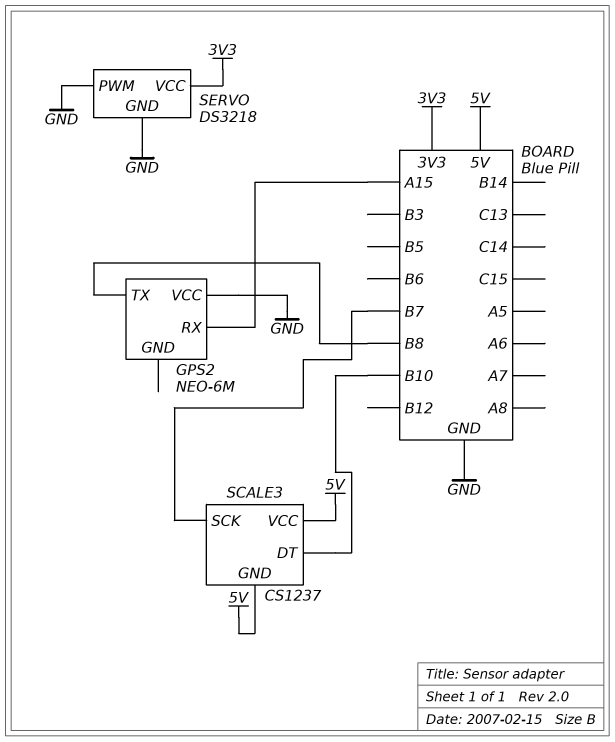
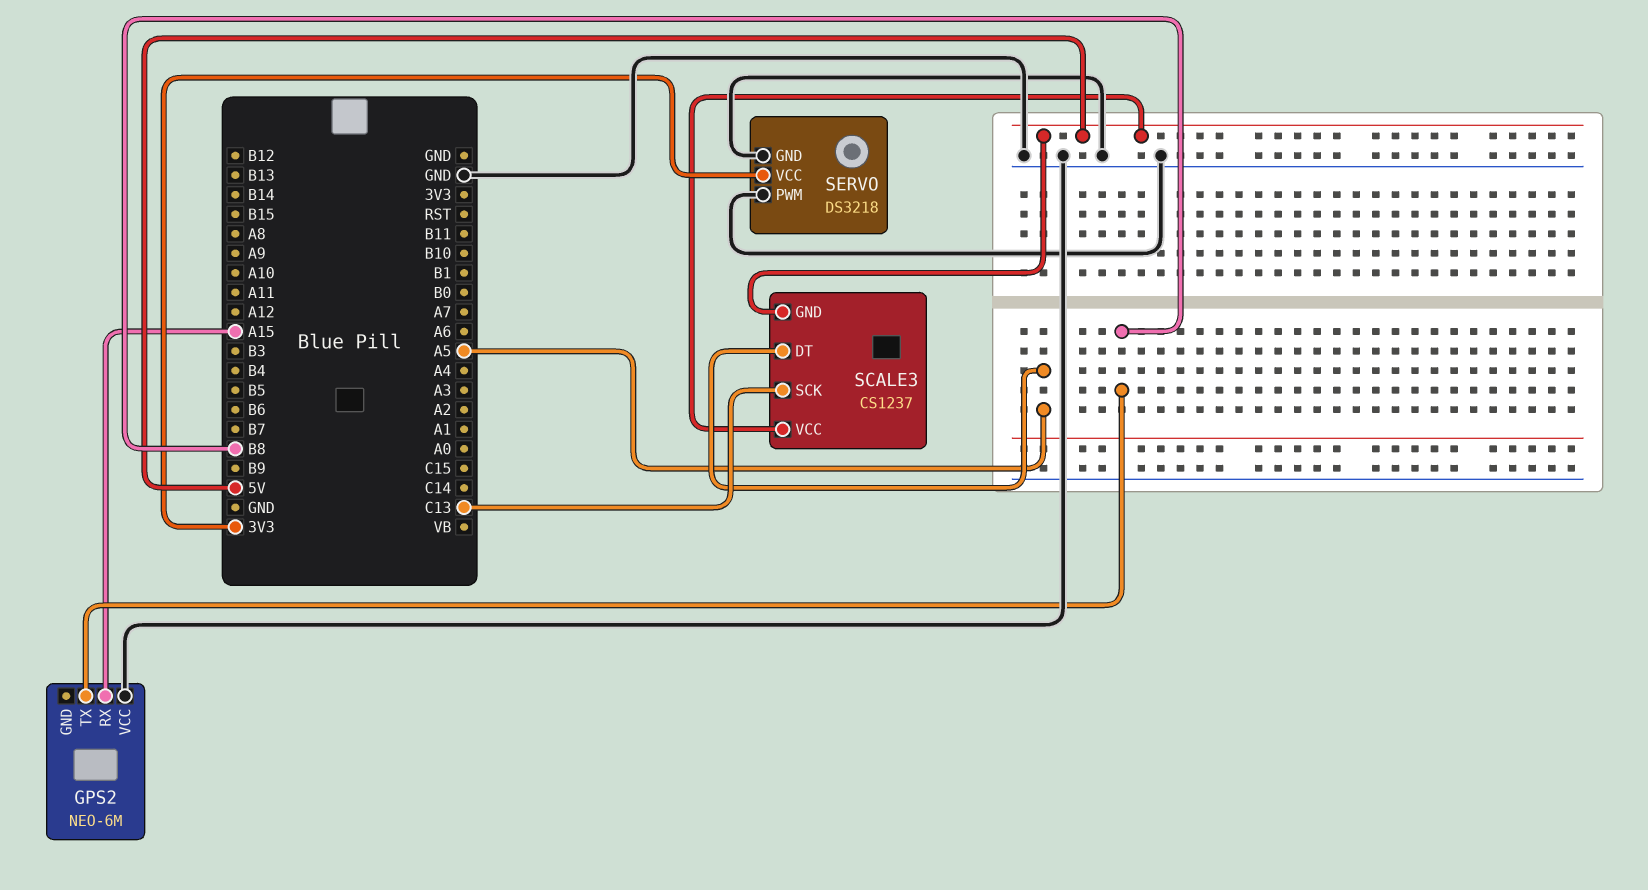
SCALE3 pin DT: B10 -> A5
SCALE3 pin SCK: B7 -> C13

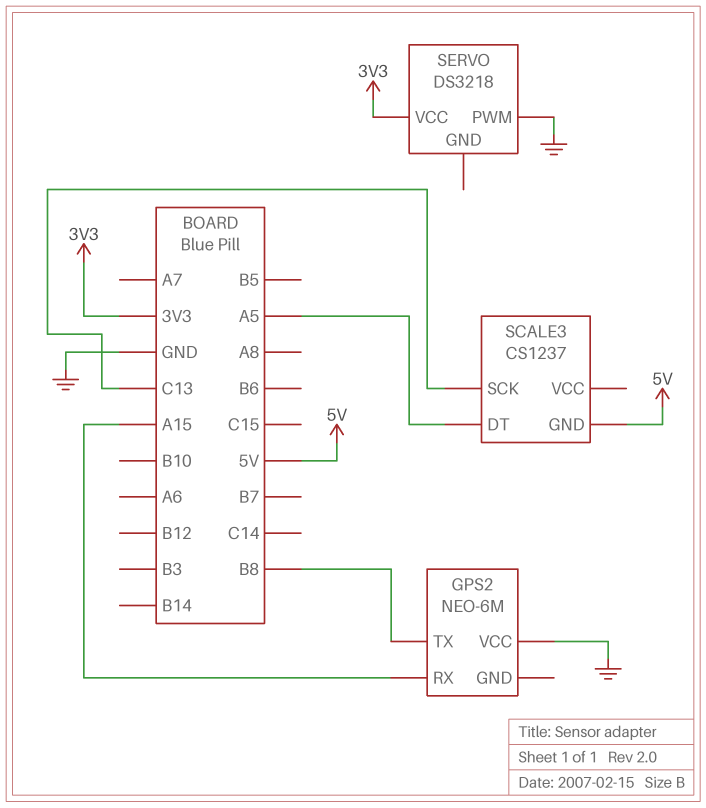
SCALE3 pin VCC: 5V -> none
SERVO pin GND: GND -> none

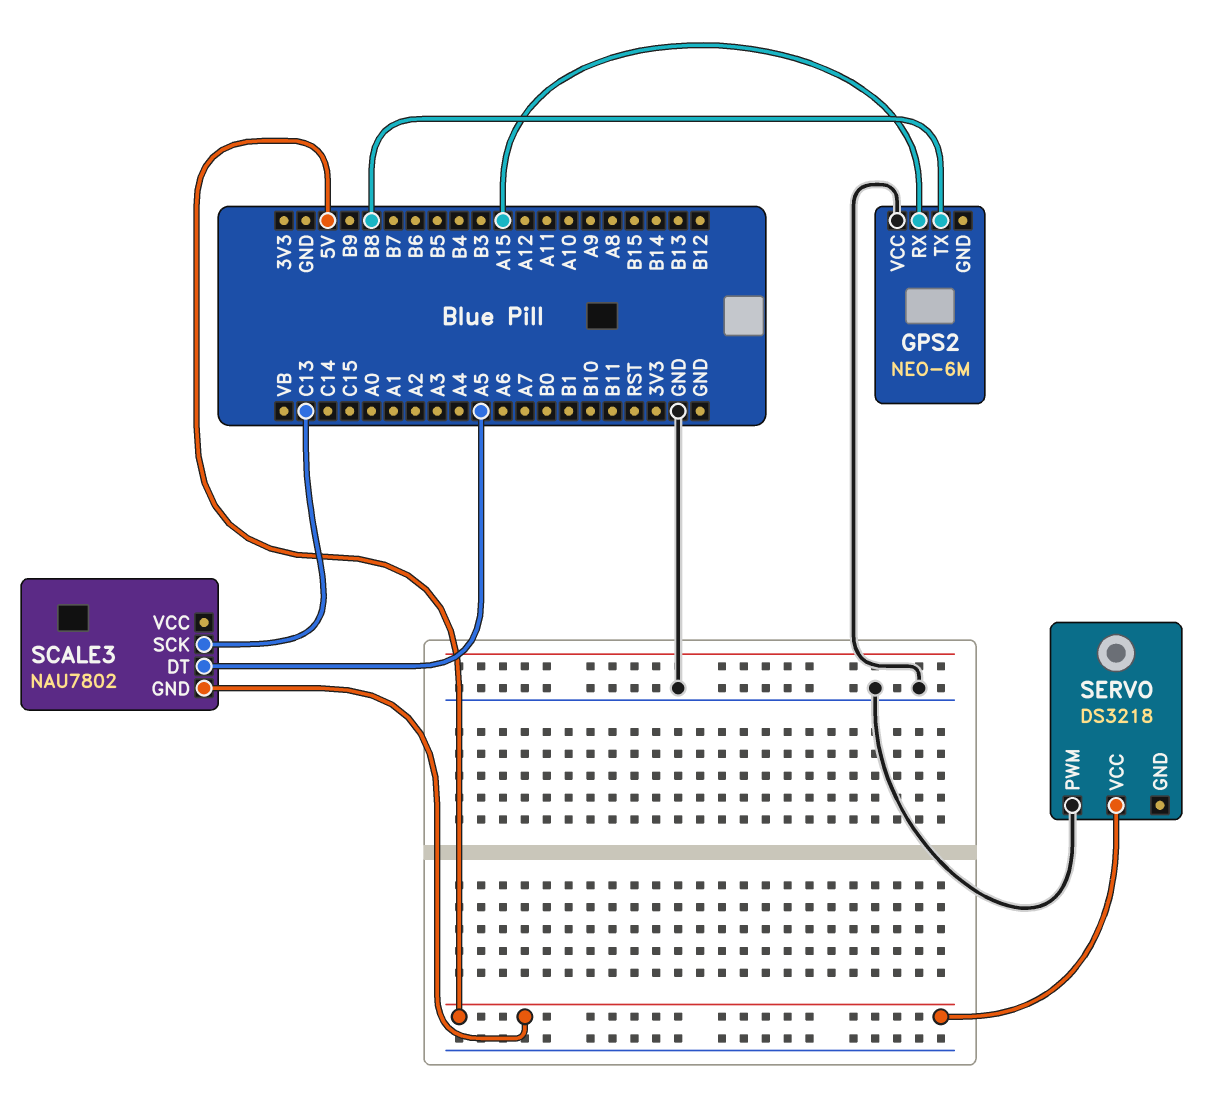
SCALE3: CS1237 -> NAU7802
SERVO pin VCC: 3V3 -> 5V

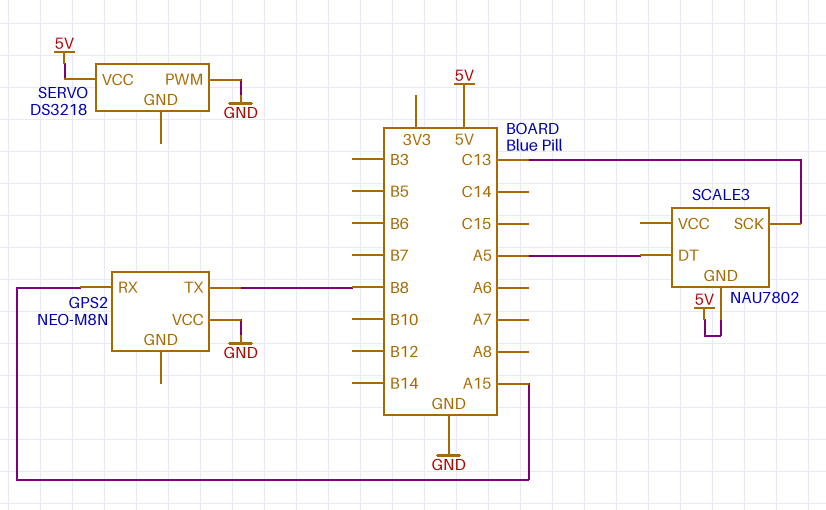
GPS2: NEO-6M -> NEO-M8N

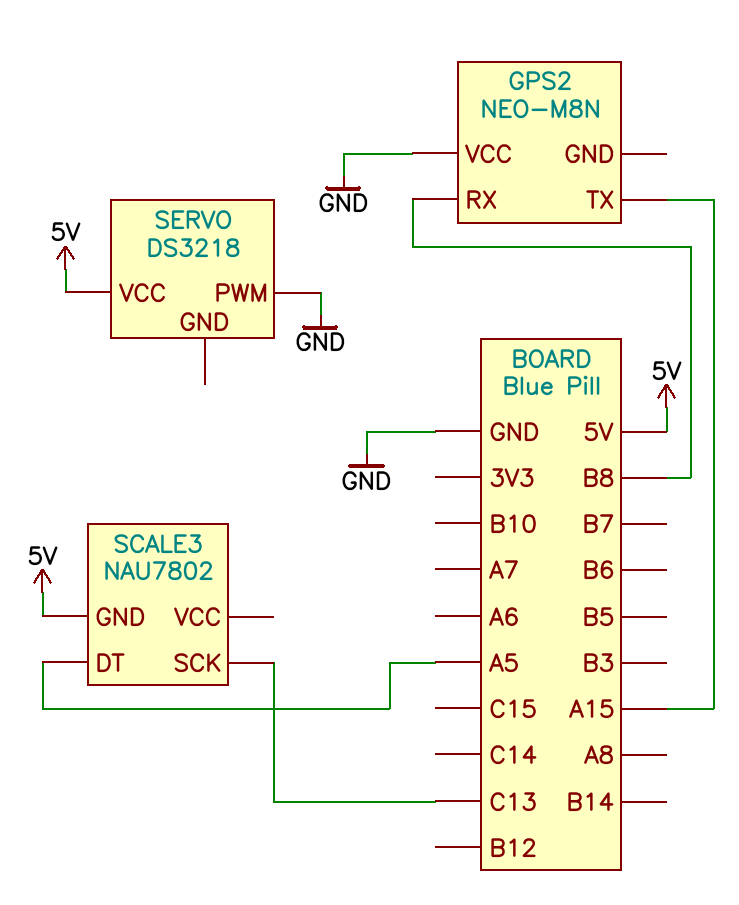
GPS2 pin RX: A15 -> B8
GPS2 pin TX: B8 -> A15

